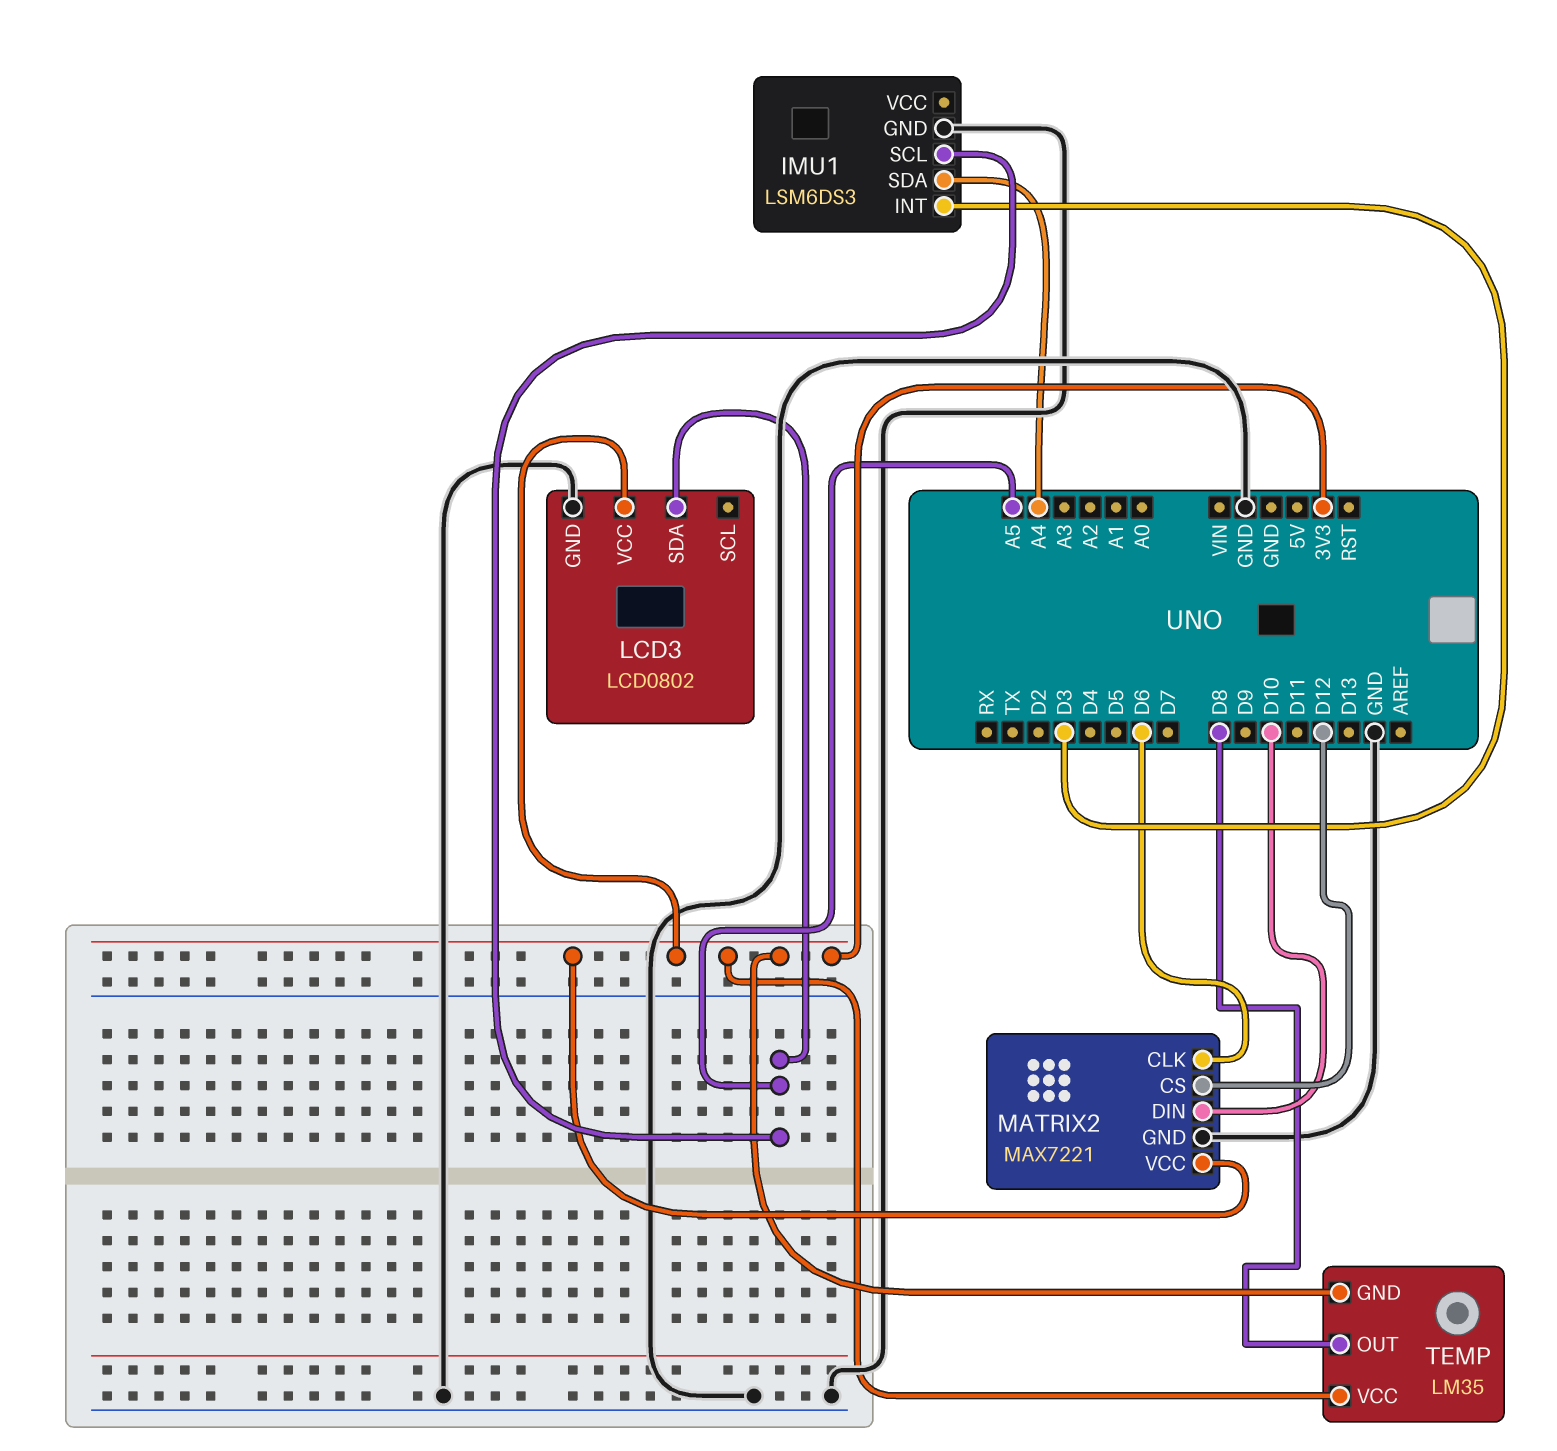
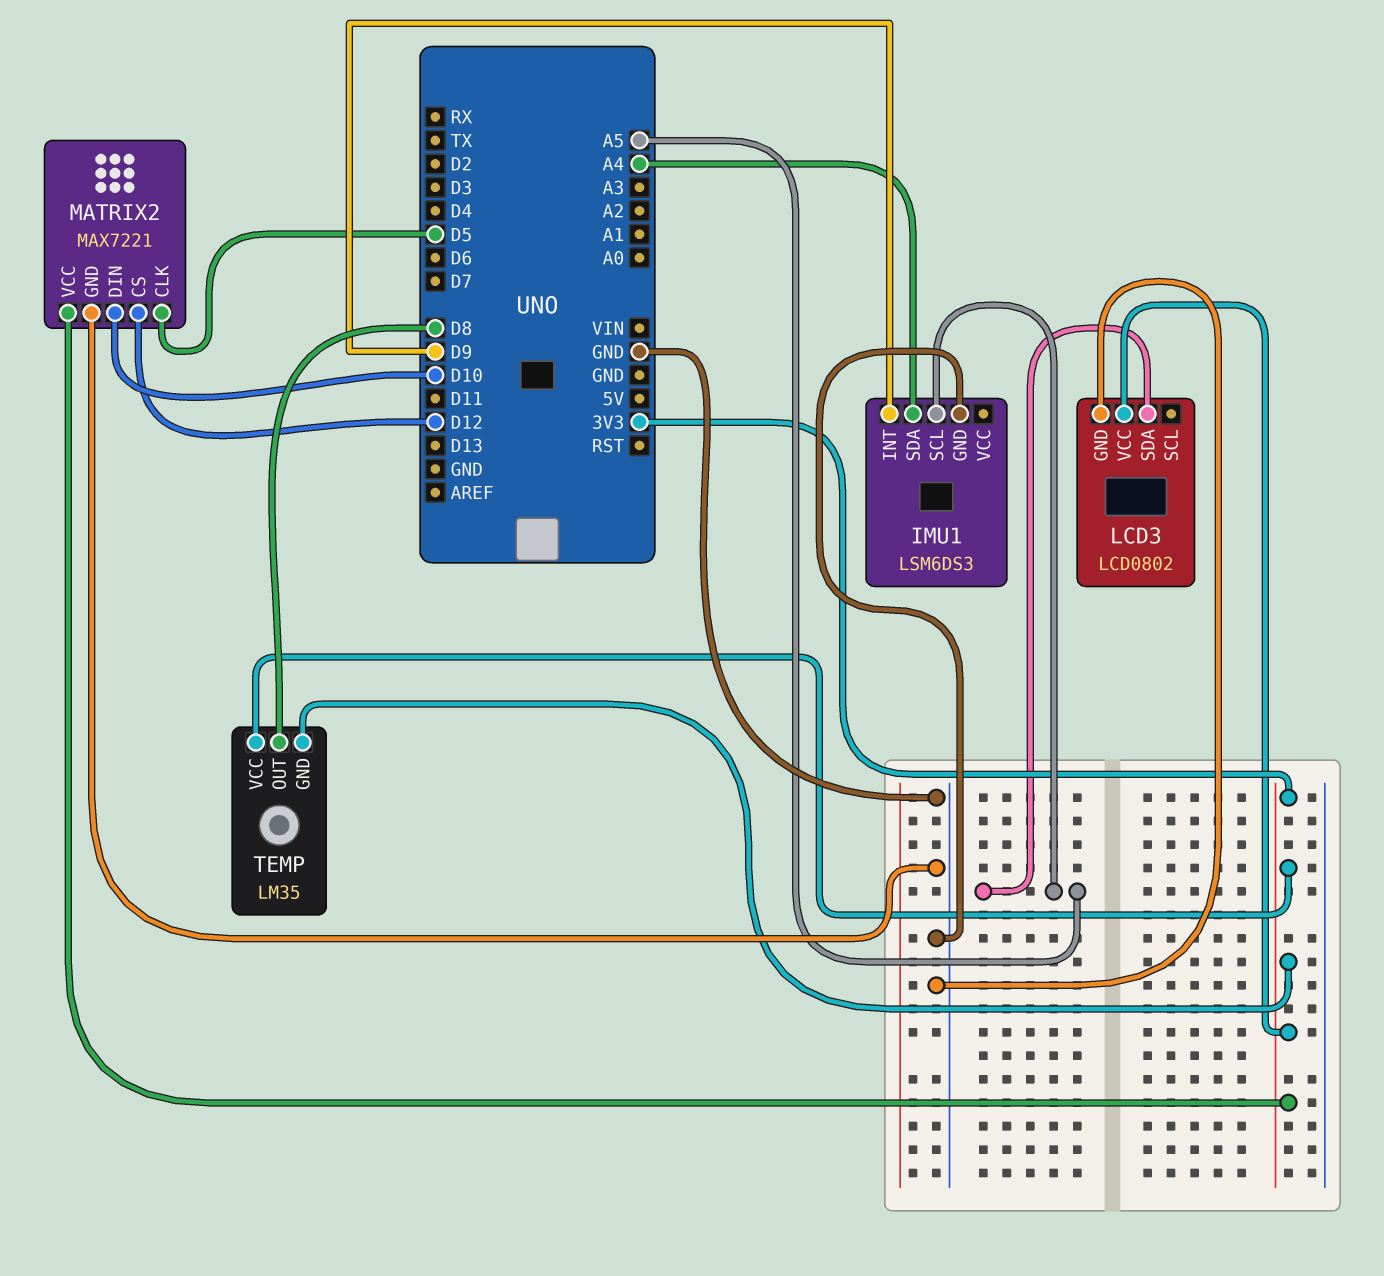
IMU1 pin INT: D3 -> D9
MATRIX2 pin CLK: D6 -> D5

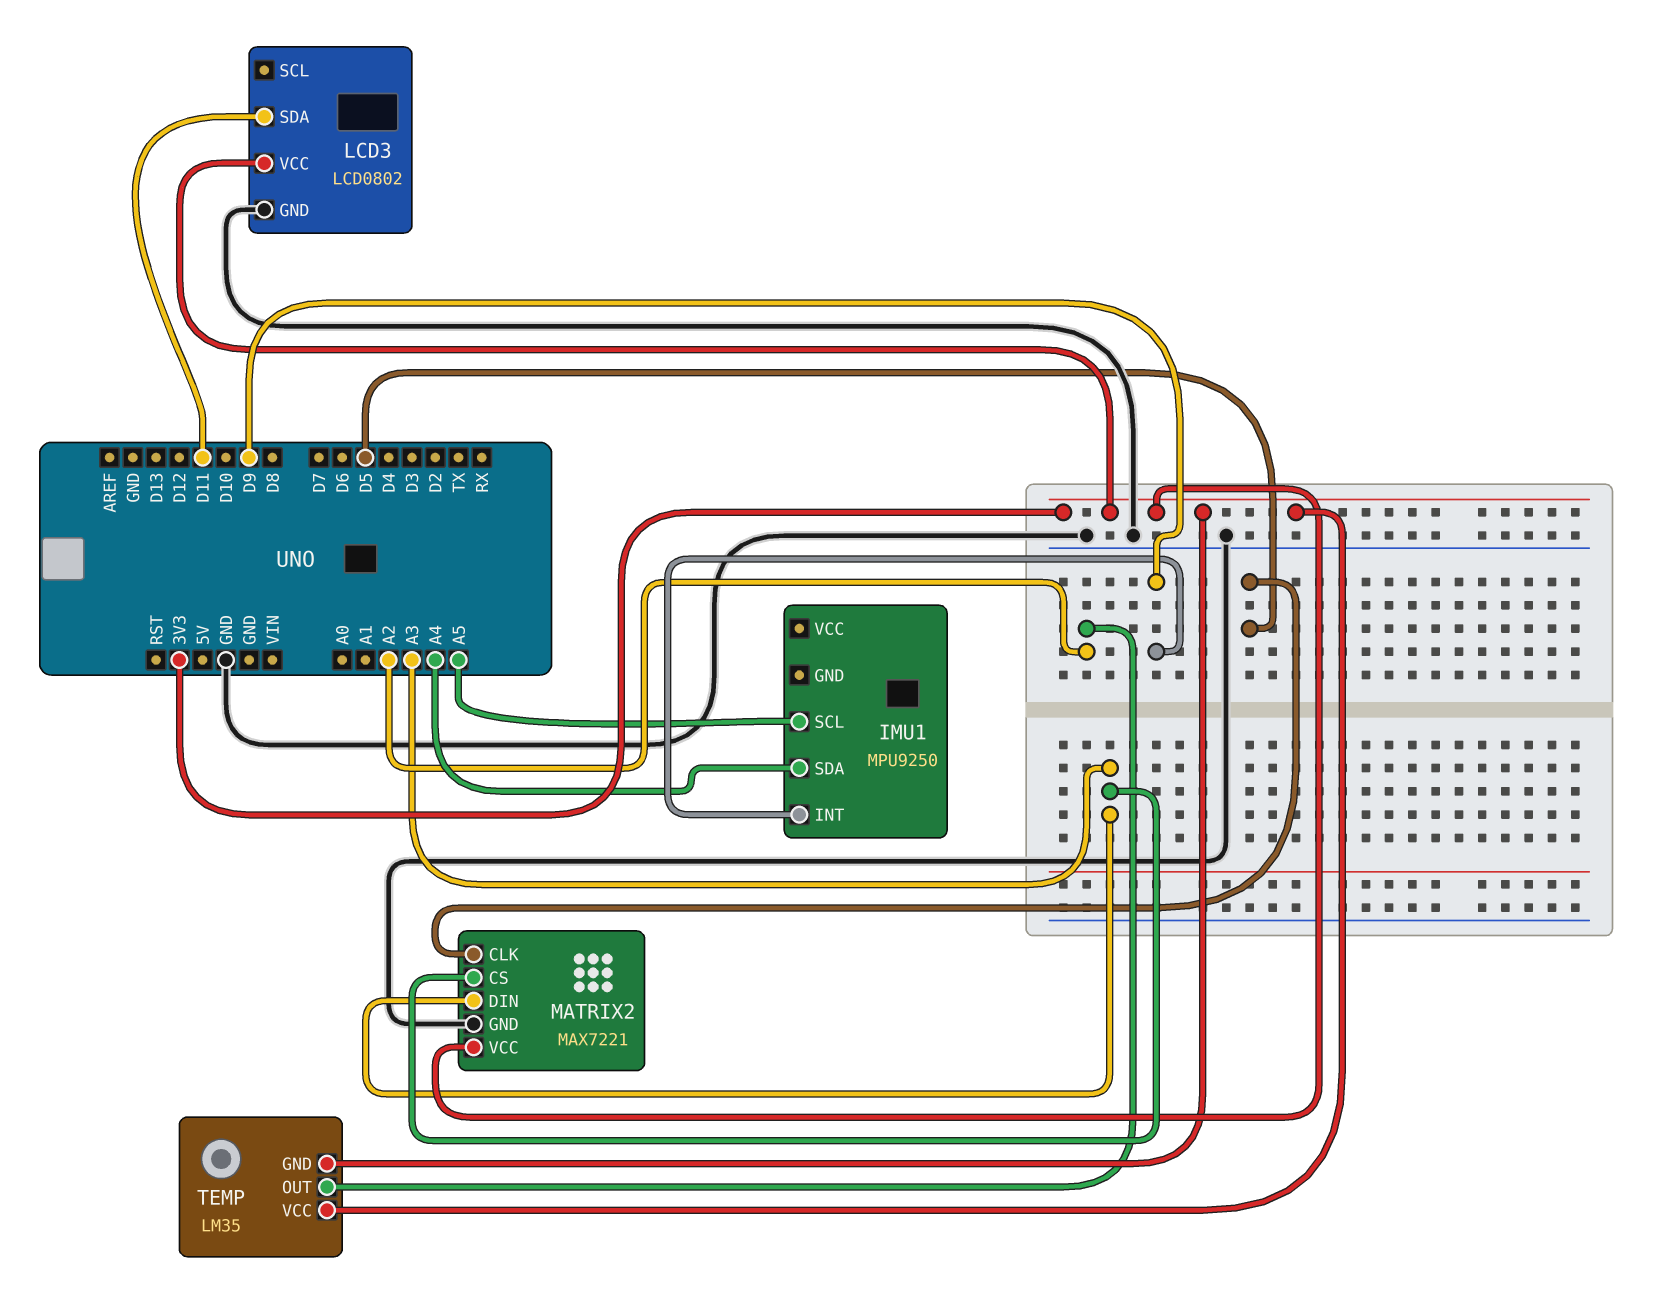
IMU1: LSM6DS3 -> MPU9250
IMU1 pin GND: GND -> none
LCD3 pin SDA: A5 -> D11
MATRIX2 pin CS: D12 -> A3
MATRIX2 pin DIN: D10 -> A3
TEMP pin OUT: D8 -> A2

